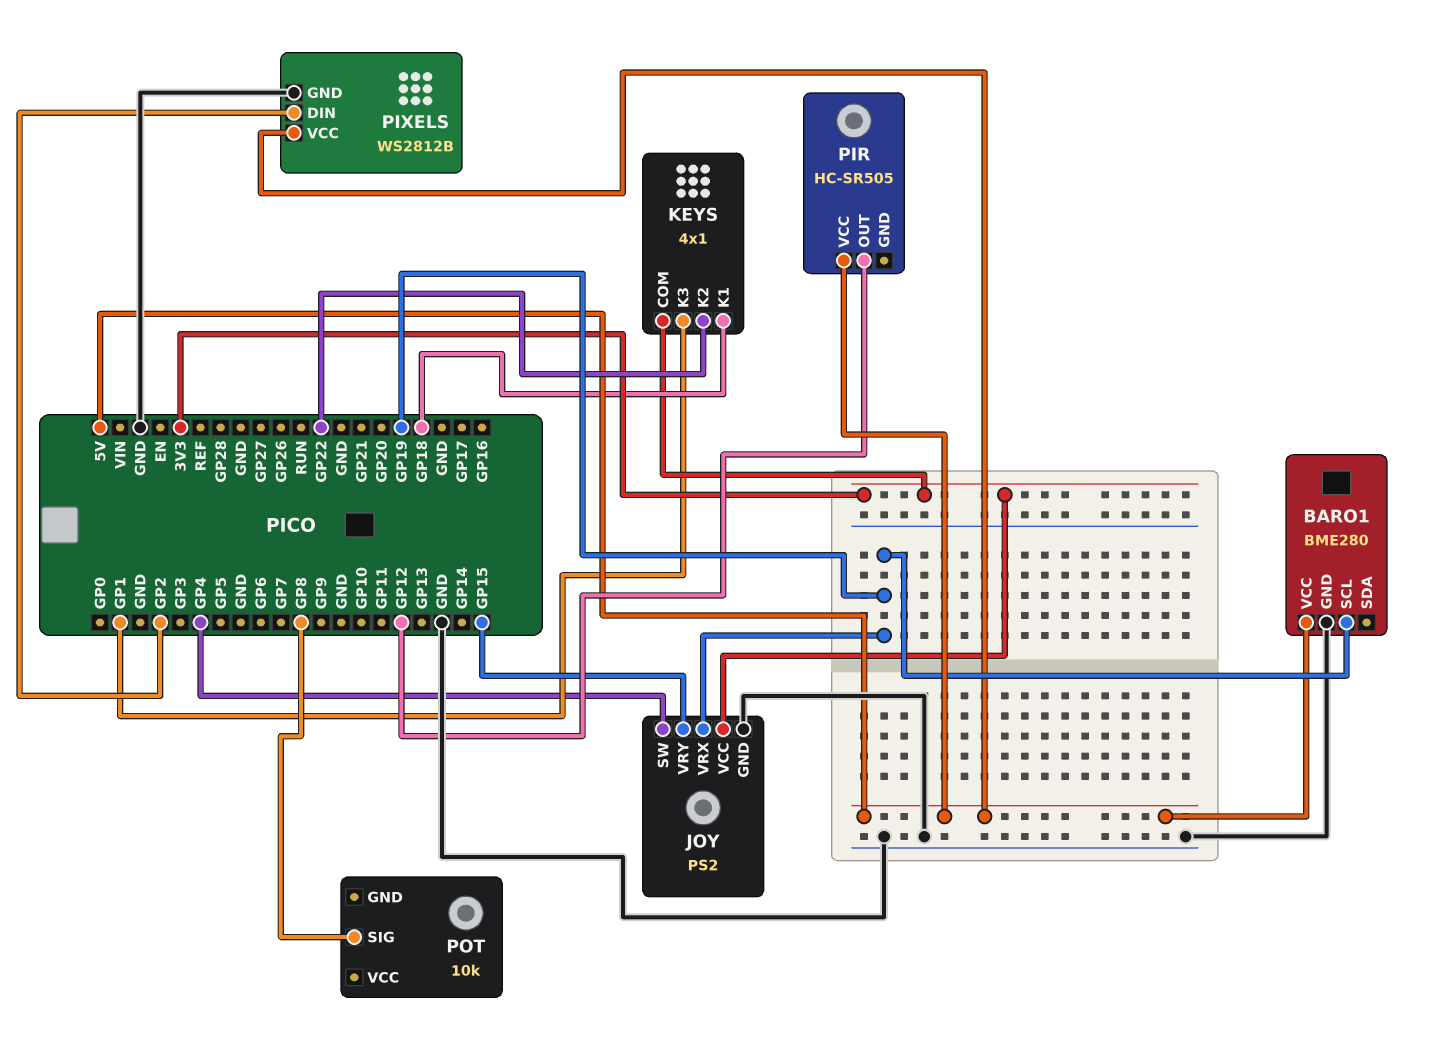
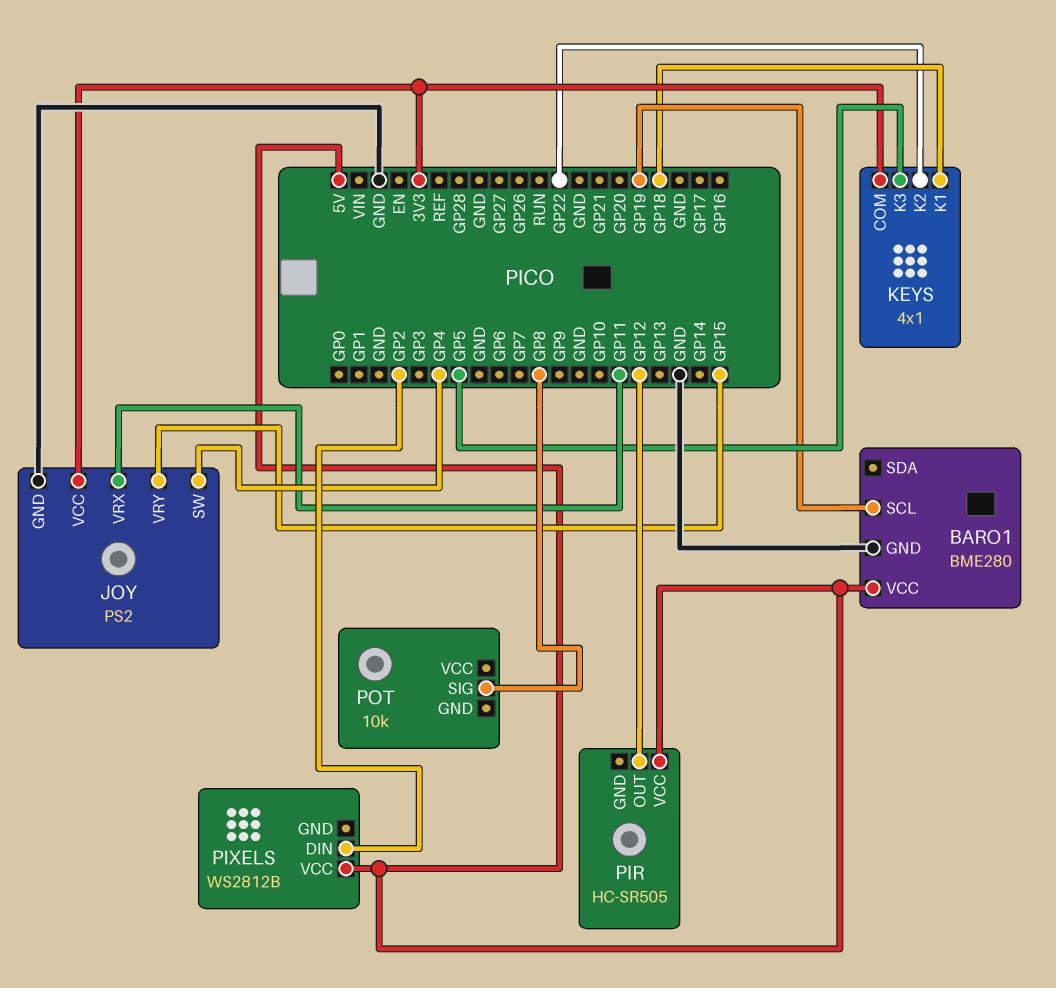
JOY pin VRX: GP19 -> GP11
KEYS pin K3: GP1 -> GP5
PIXELS pin GND: GND -> none

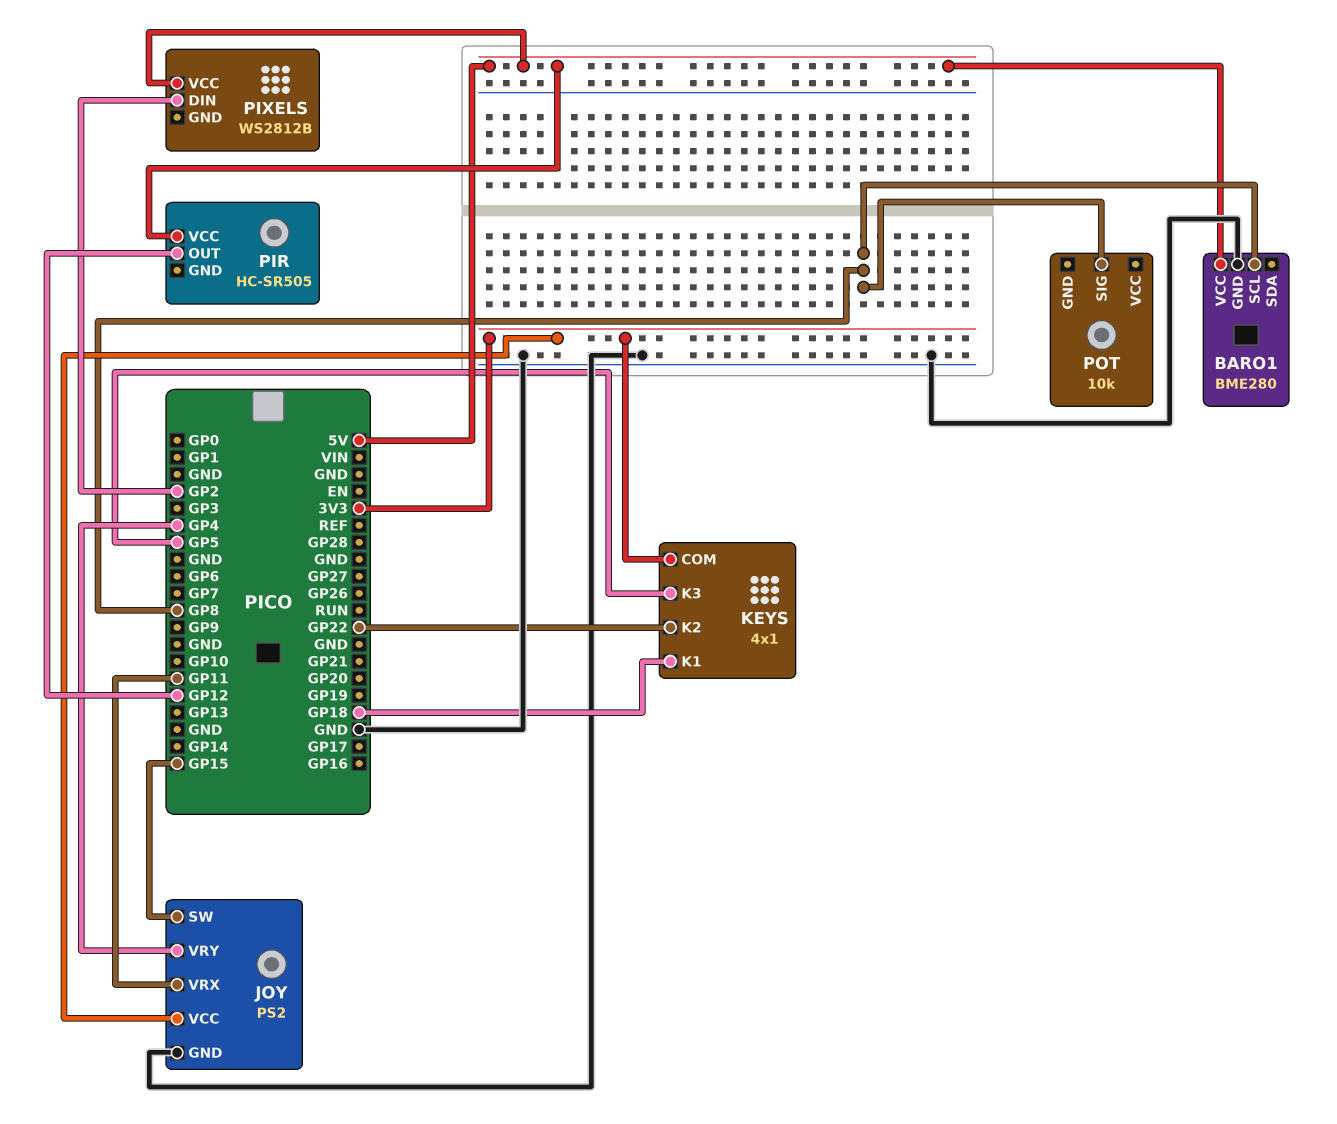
BARO1 pin SCL: GP19 -> GP8
JOY pin SW: GP4 -> GP15
JOY pin VRY: GP15 -> GP4

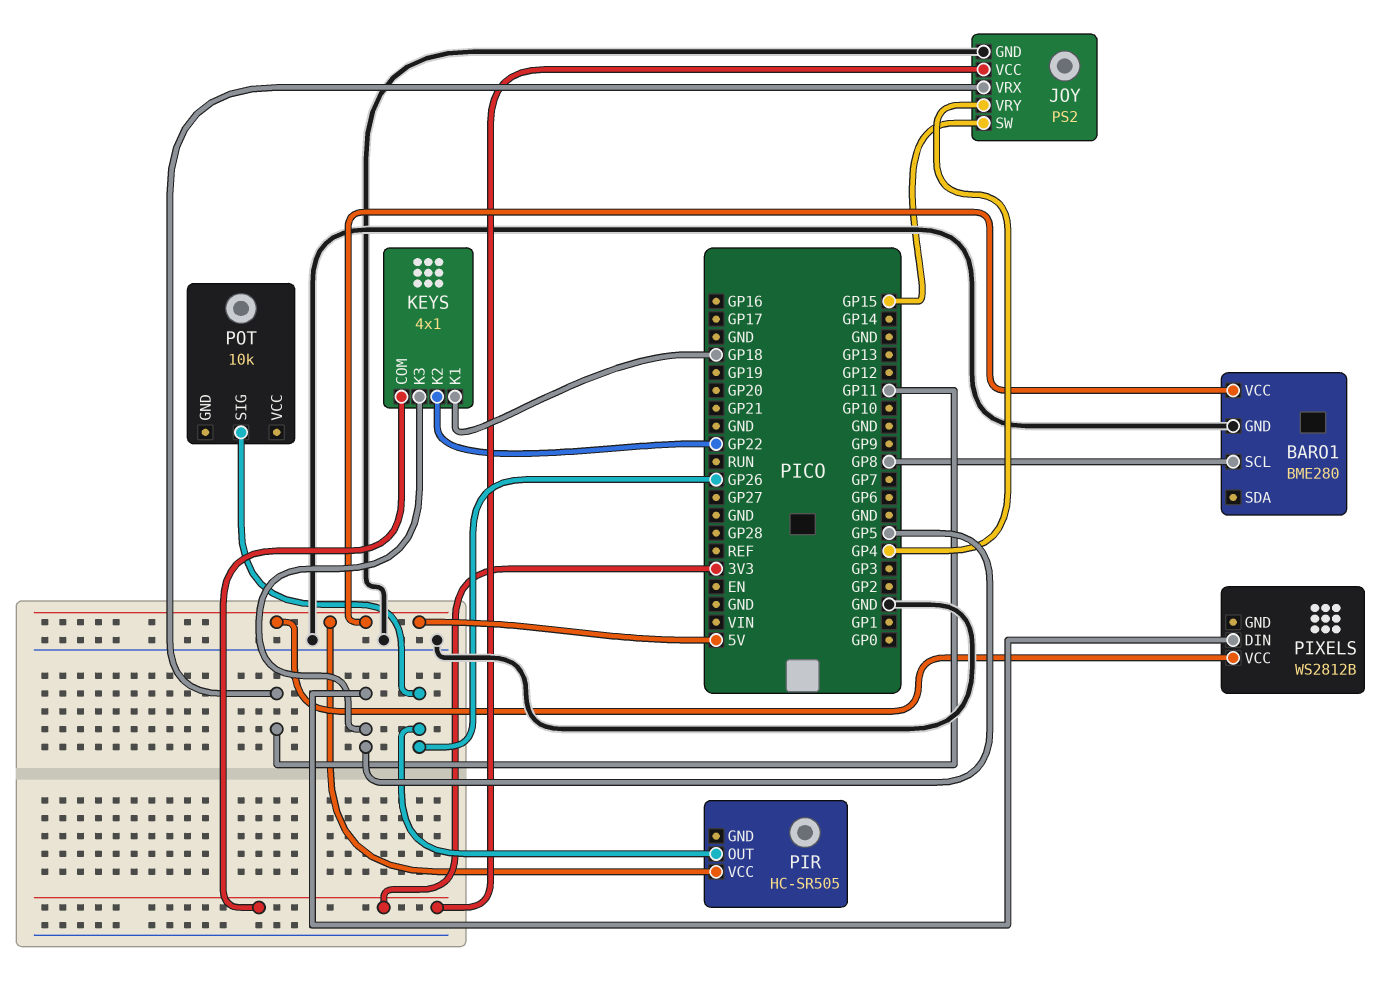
PIR pin OUT: GP12 -> GP26
PIXELS pin DIN: GP2 -> GP5
POT pin SIG: GP8 -> GP26

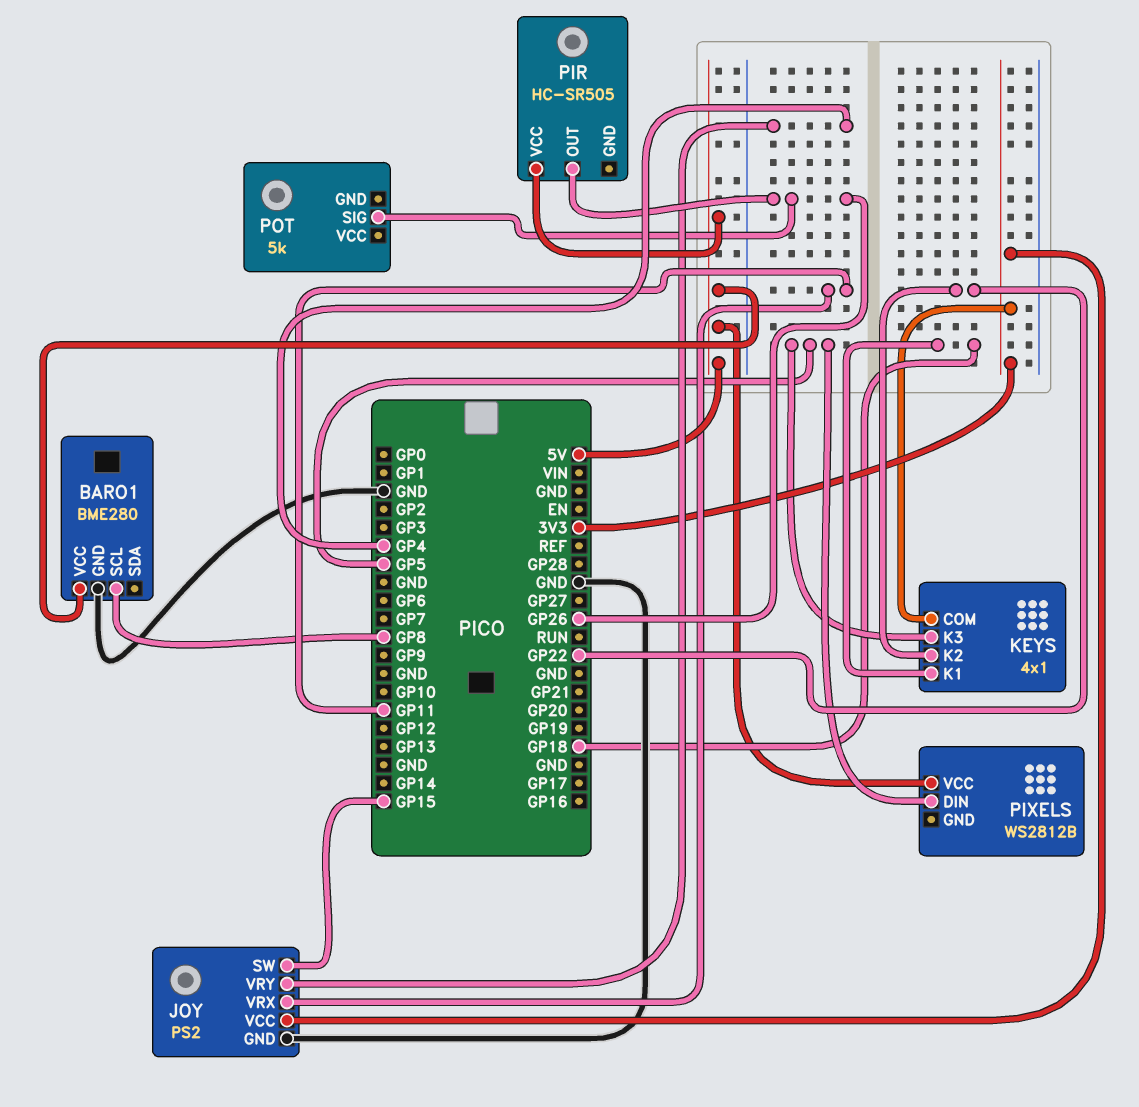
POT: 10k -> 5k

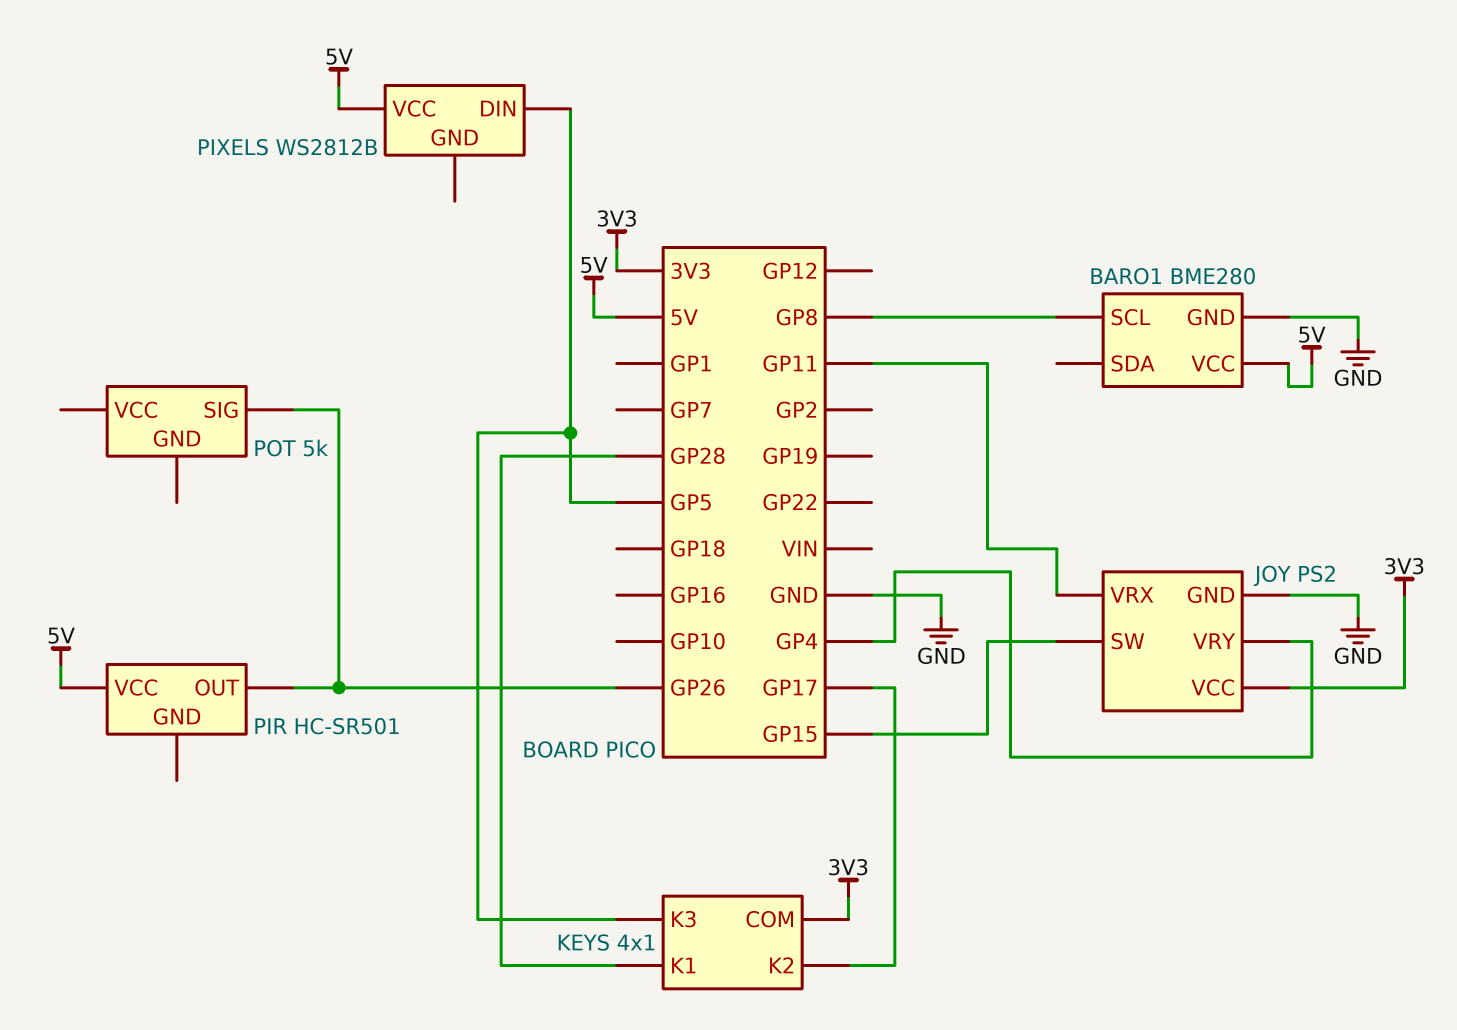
KEYS pin K1: GP18 -> GP28
KEYS pin K2: GP22 -> GP17
PIR: HC-SR505 -> HC-SR501

